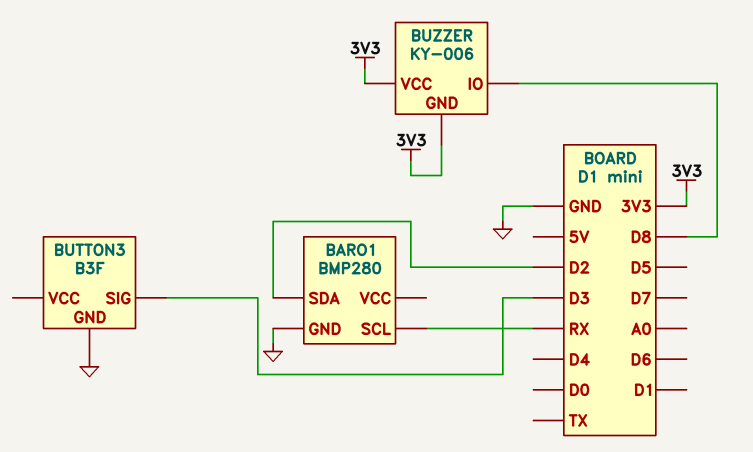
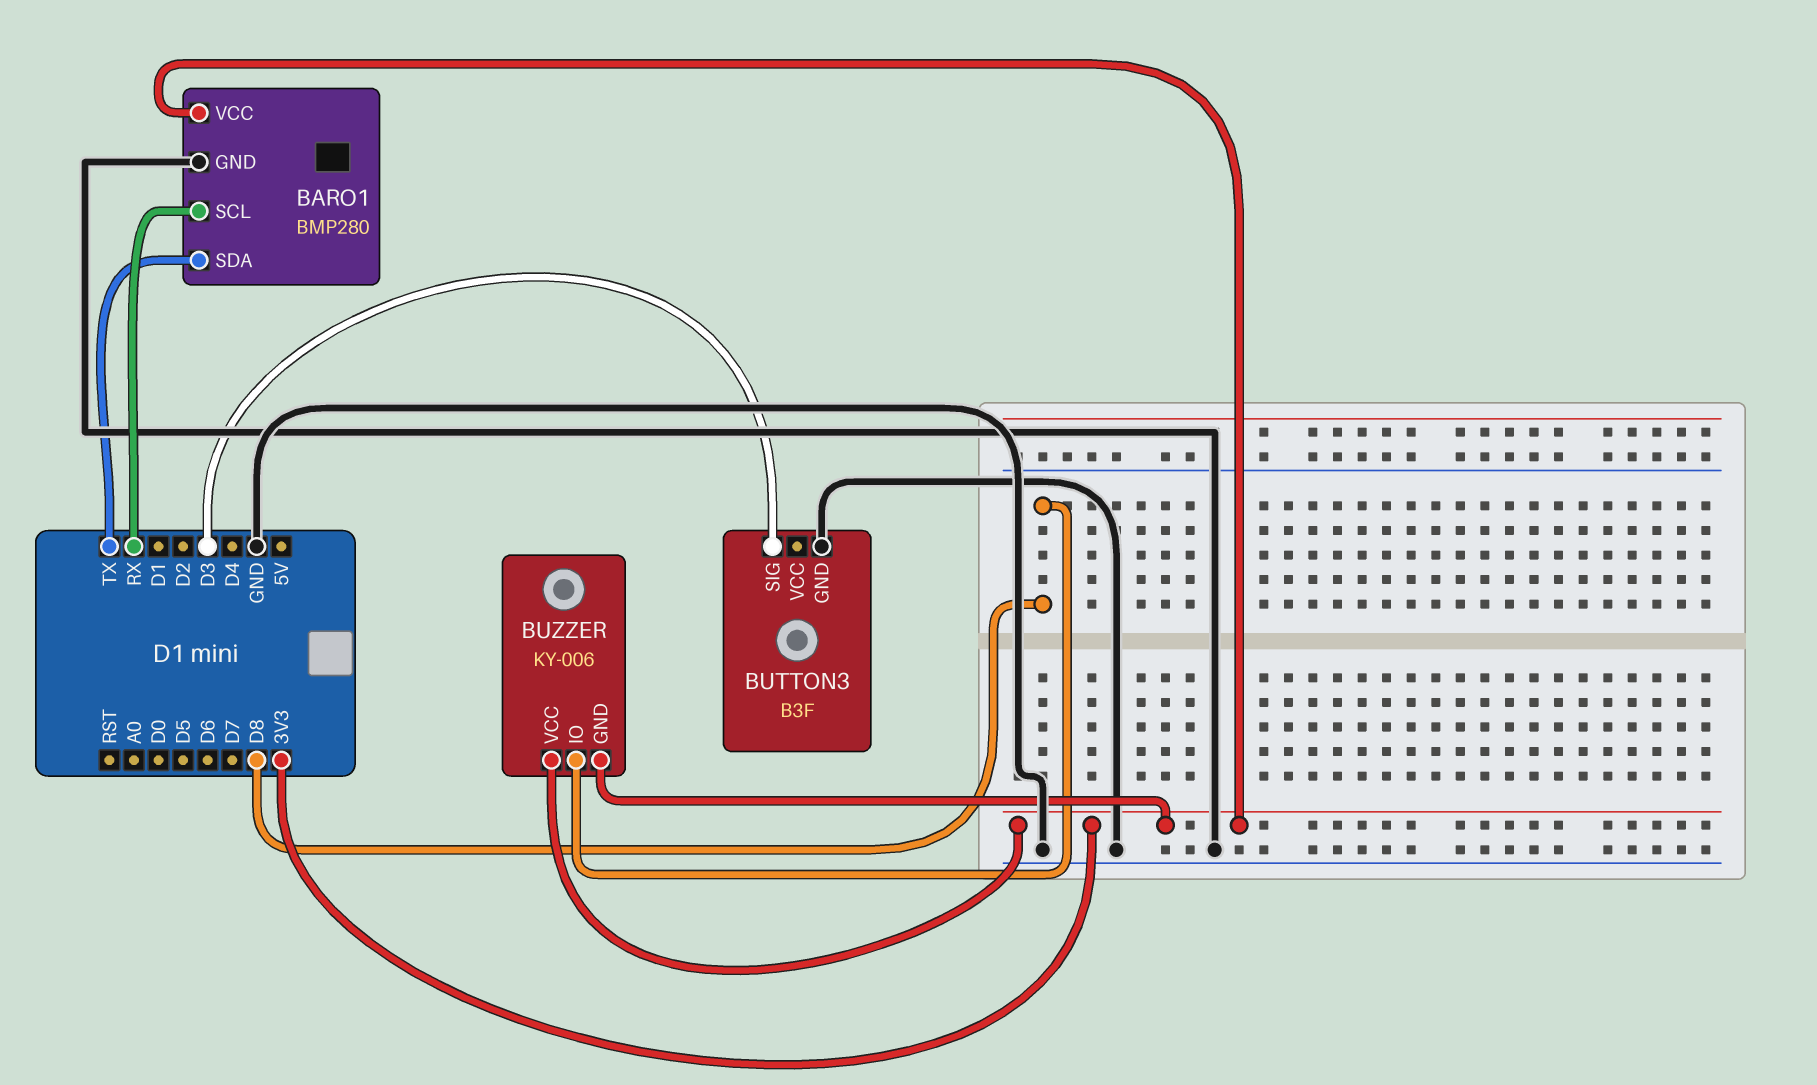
BARO1 pin SDA: D2 -> TX
BARO1 pin VCC: none -> 3V3

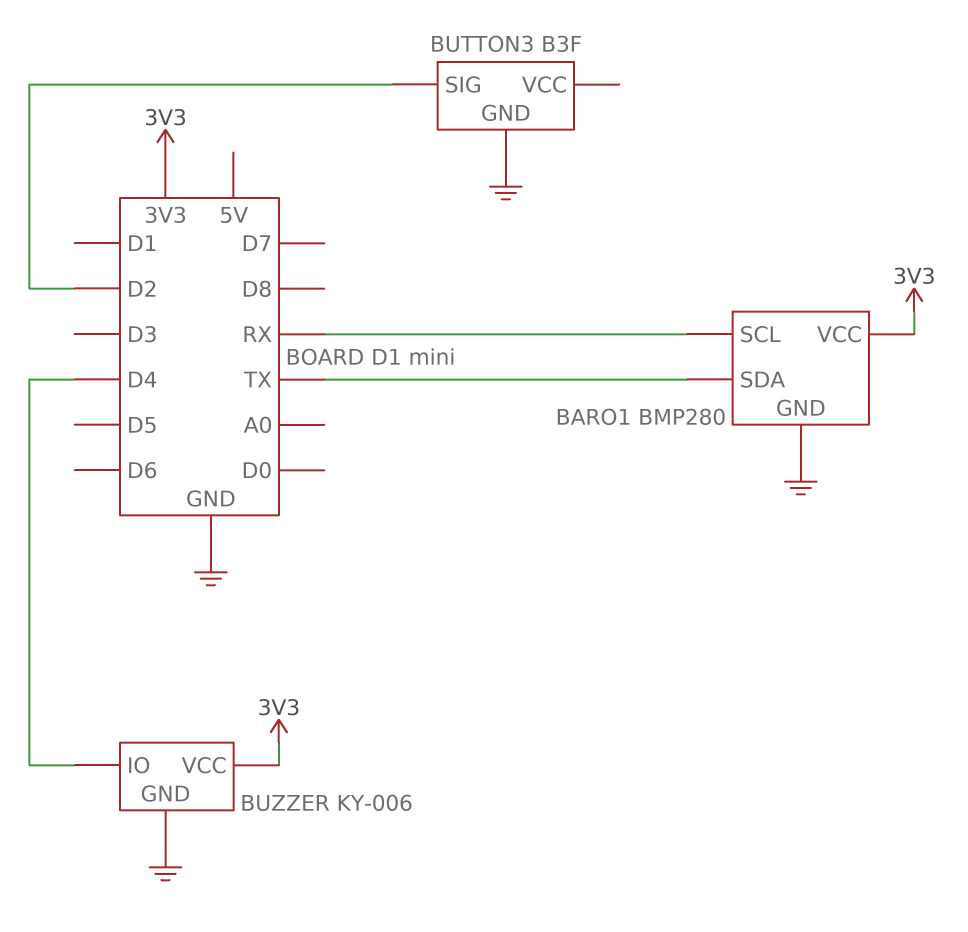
BUTTON3 pin SIG: D3 -> D2
BUZZER pin GND: 3V3 -> GND
BUZZER pin IO: D8 -> D4

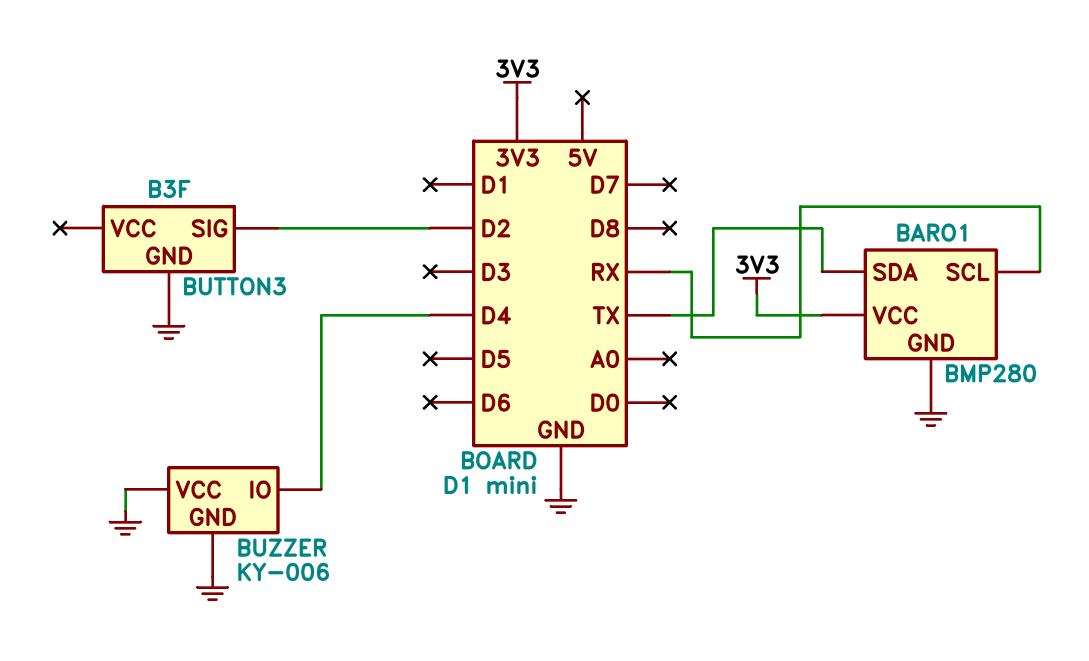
BUZZER pin VCC: 3V3 -> GND

